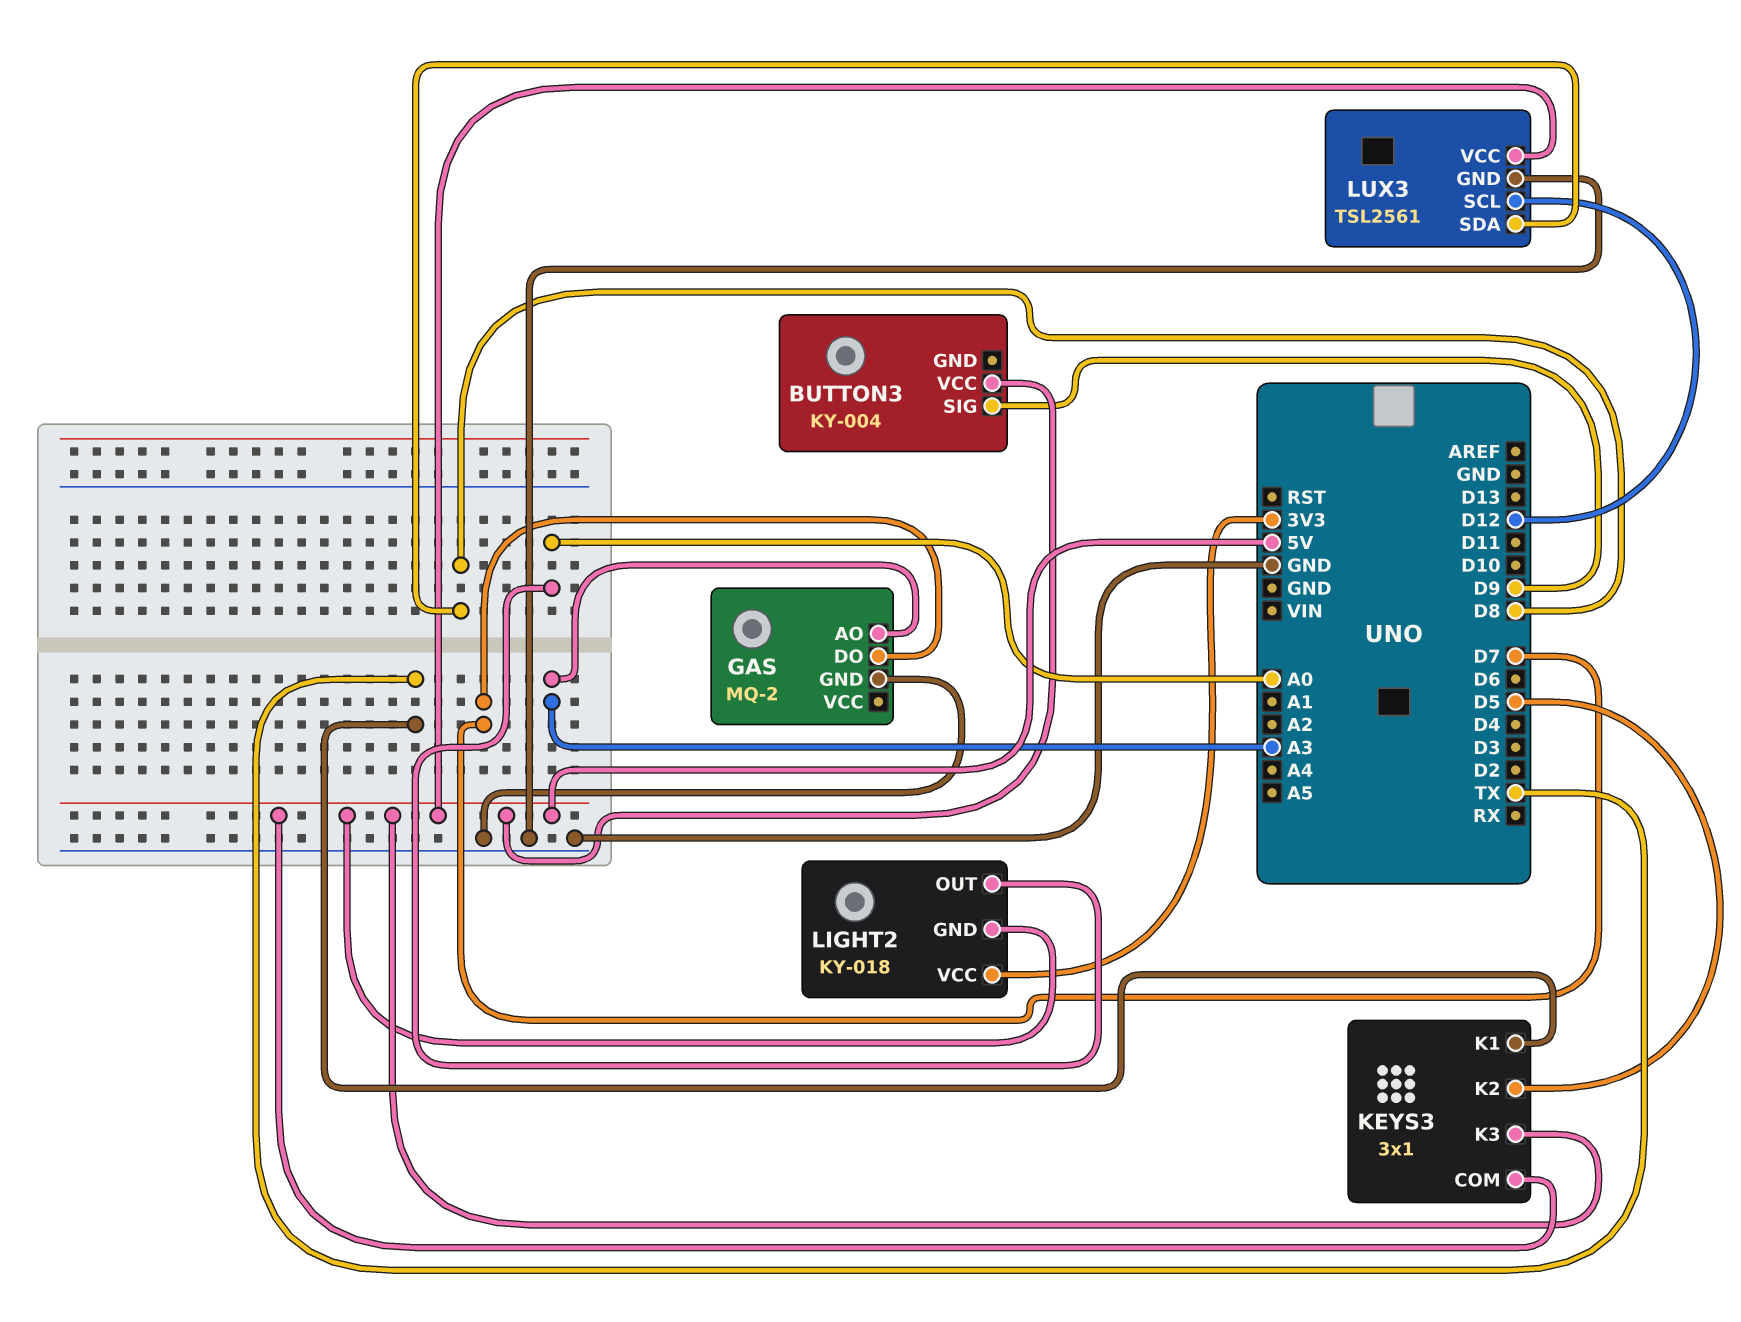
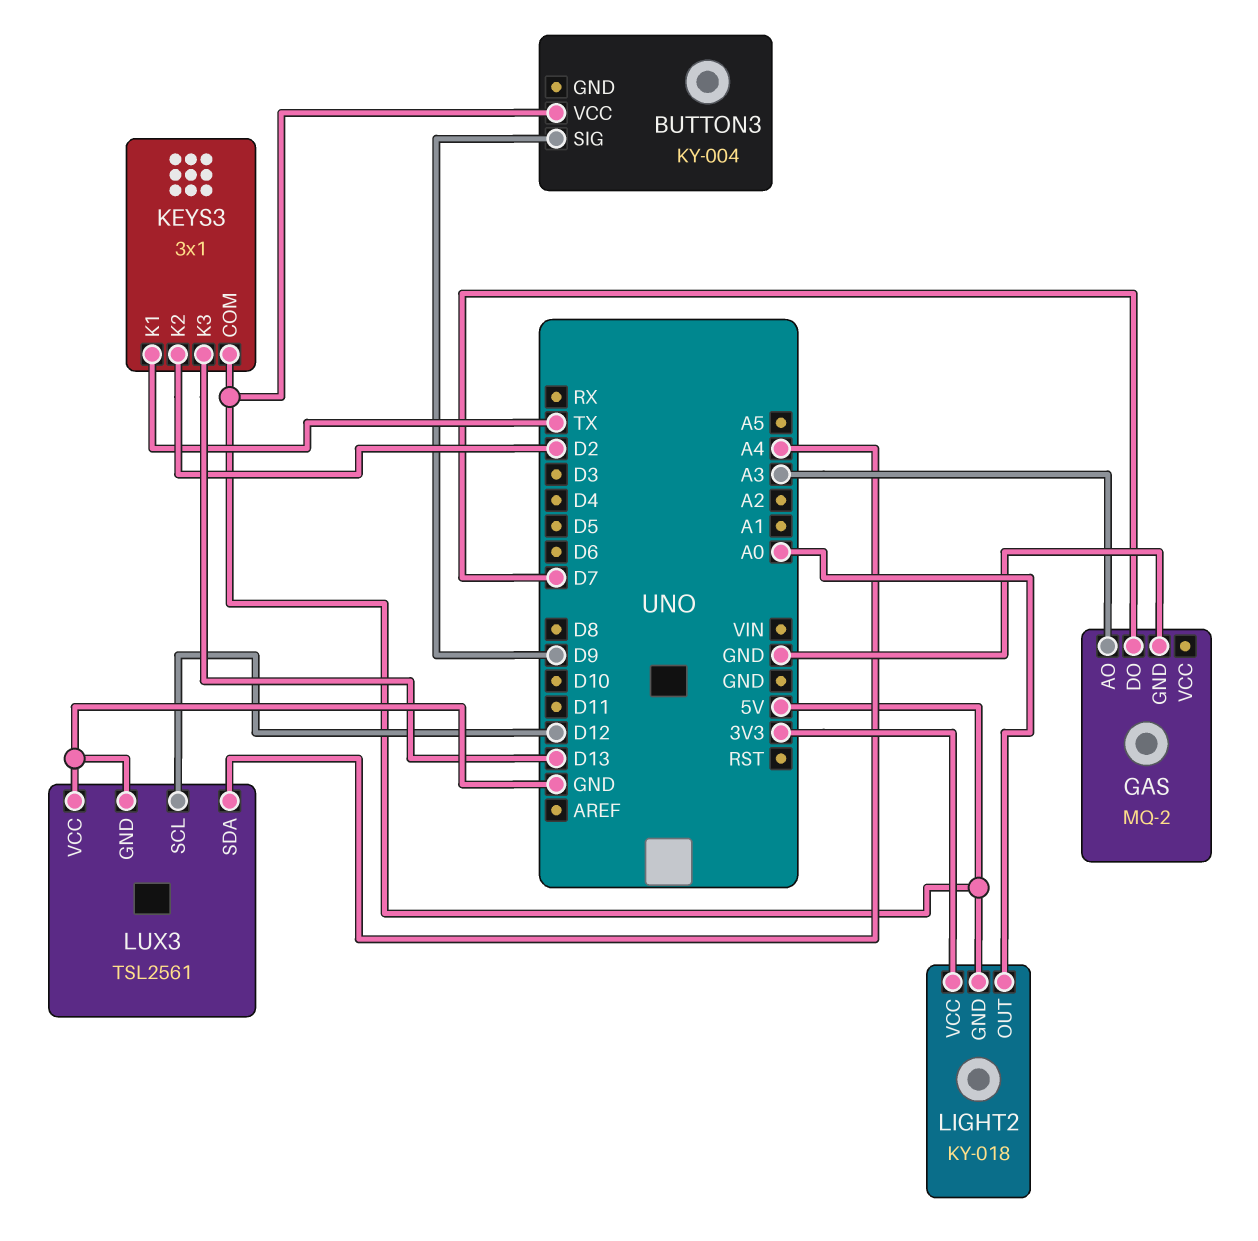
KEYS3 pin K2: D5 -> D2
KEYS3 pin K3: 5V -> D13
LUX3 pin SDA: D8 -> A4
LUX3 pin VCC: 5V -> GND

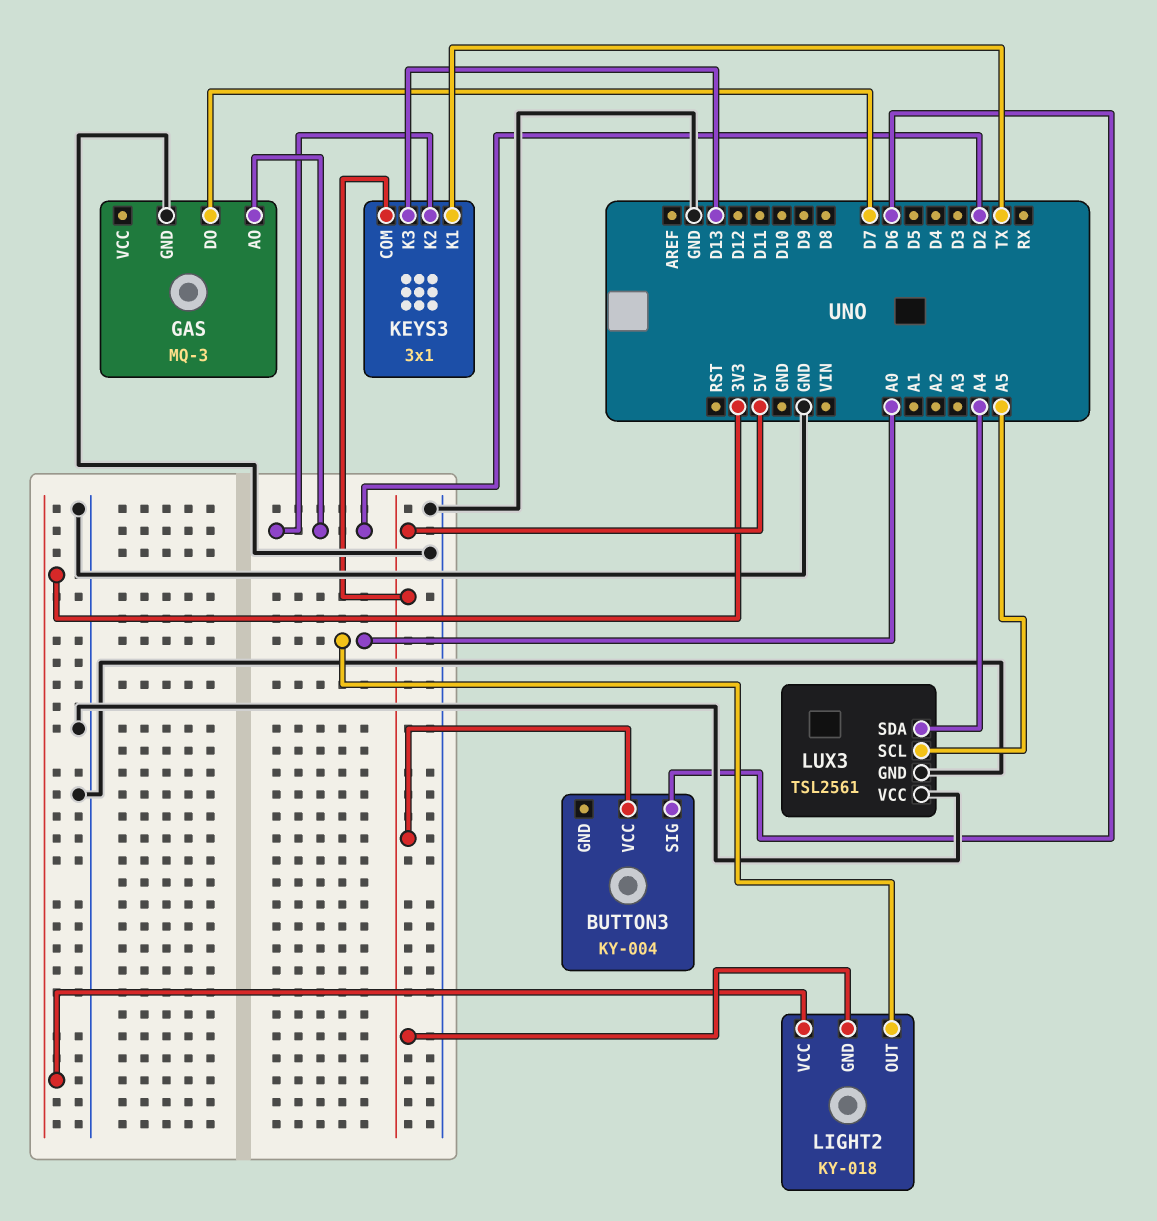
BUTTON3 pin SIG: D9 -> D6
GAS: MQ-2 -> MQ-3
GAS pin AO: A3 -> D2
LUX3 pin SCL: D12 -> A5

